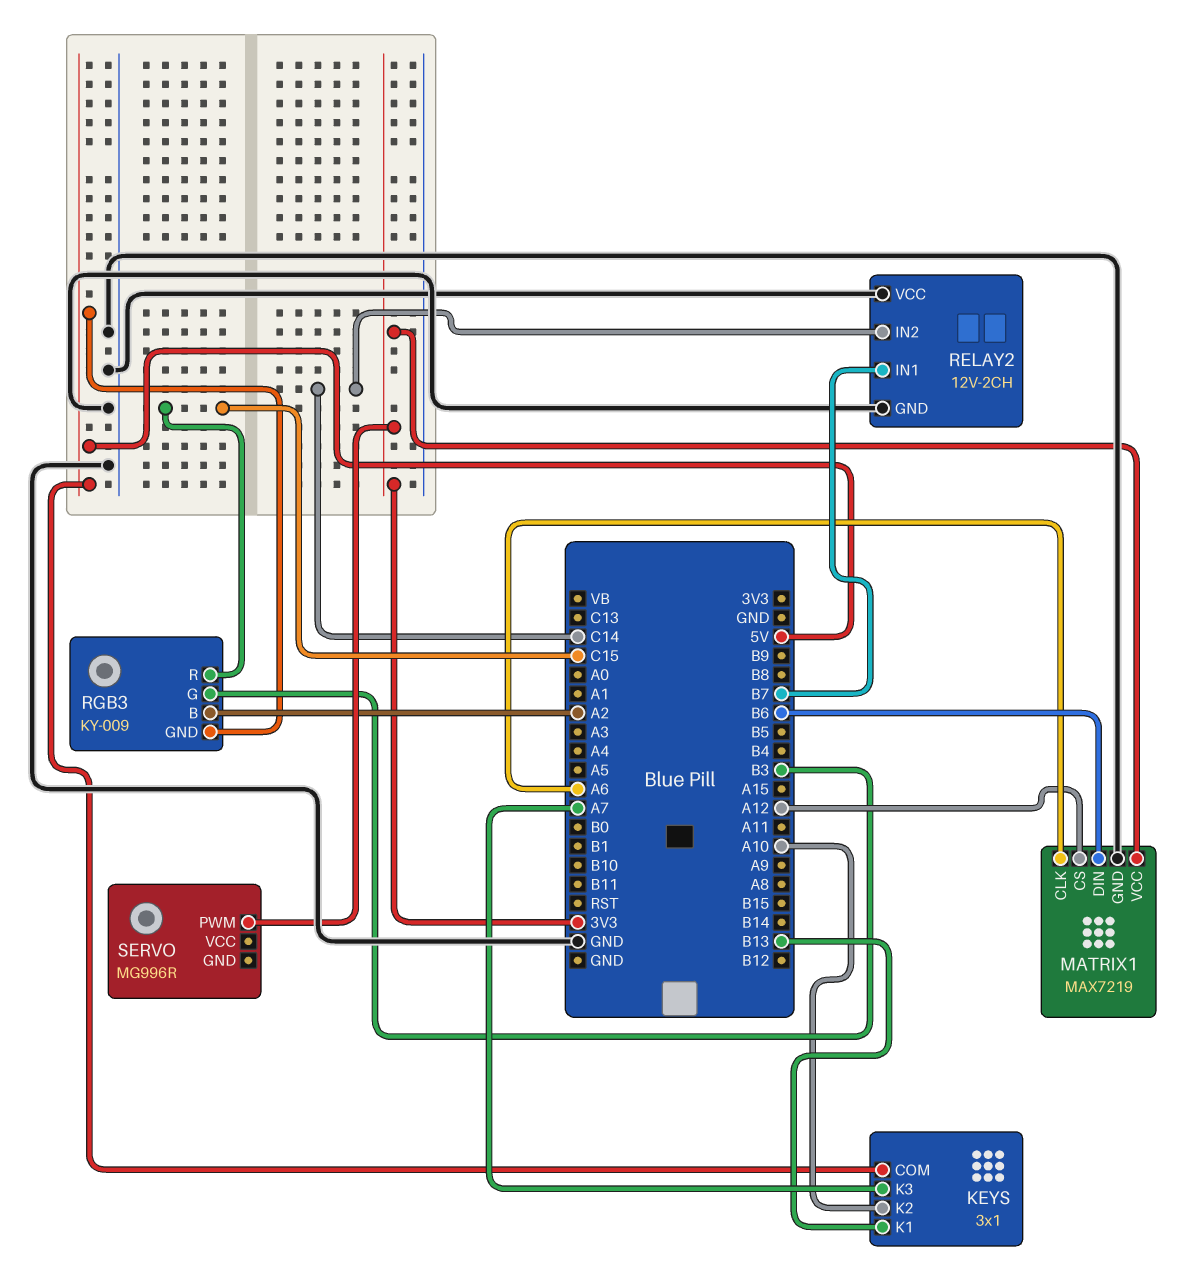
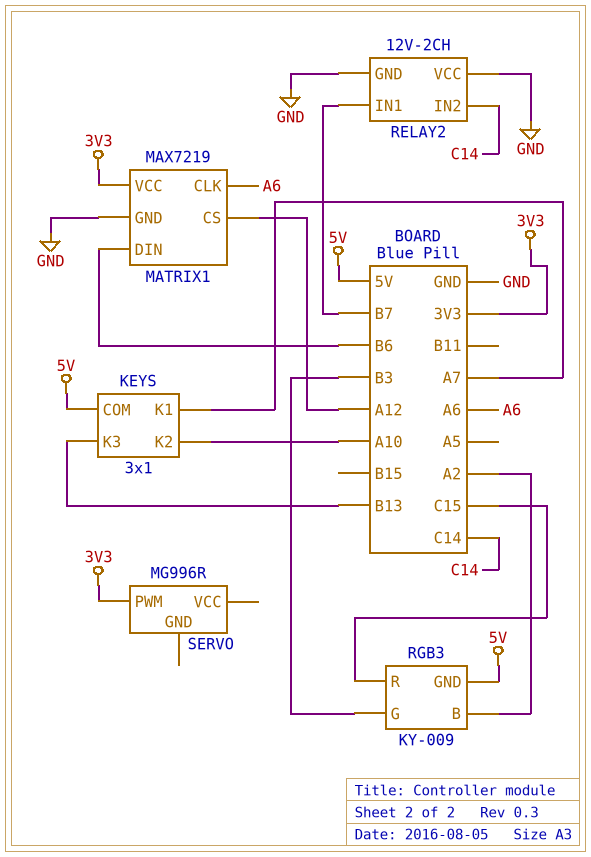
KEYS pin K1: B13 -> A7
KEYS pin K3: A7 -> B13

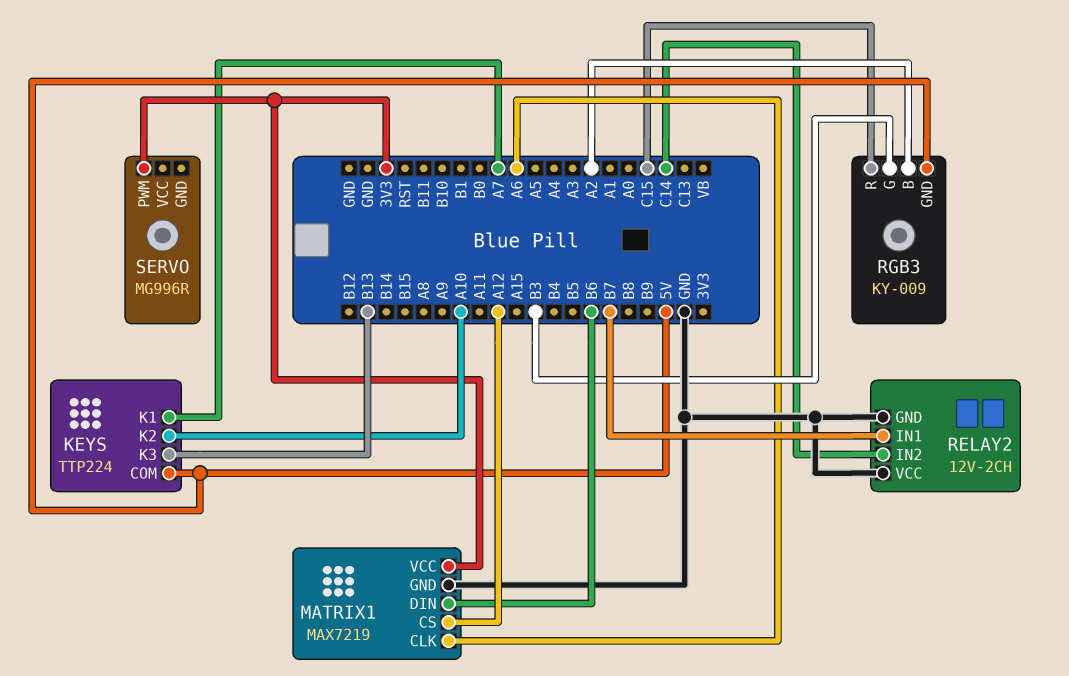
KEYS: 3x1 -> TTP224

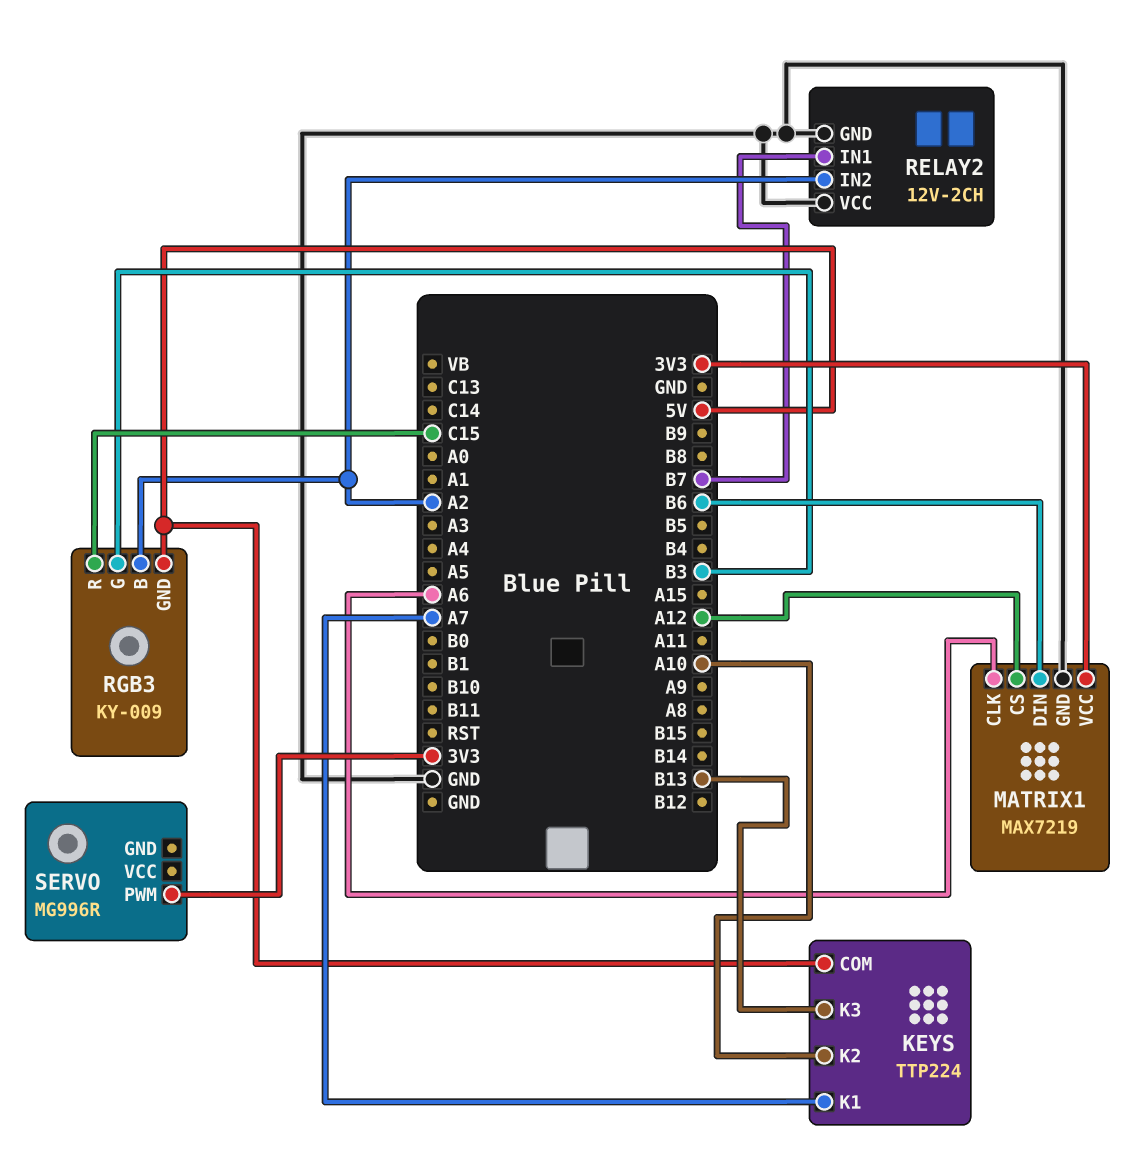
RELAY2 pin IN2: C14 -> A2

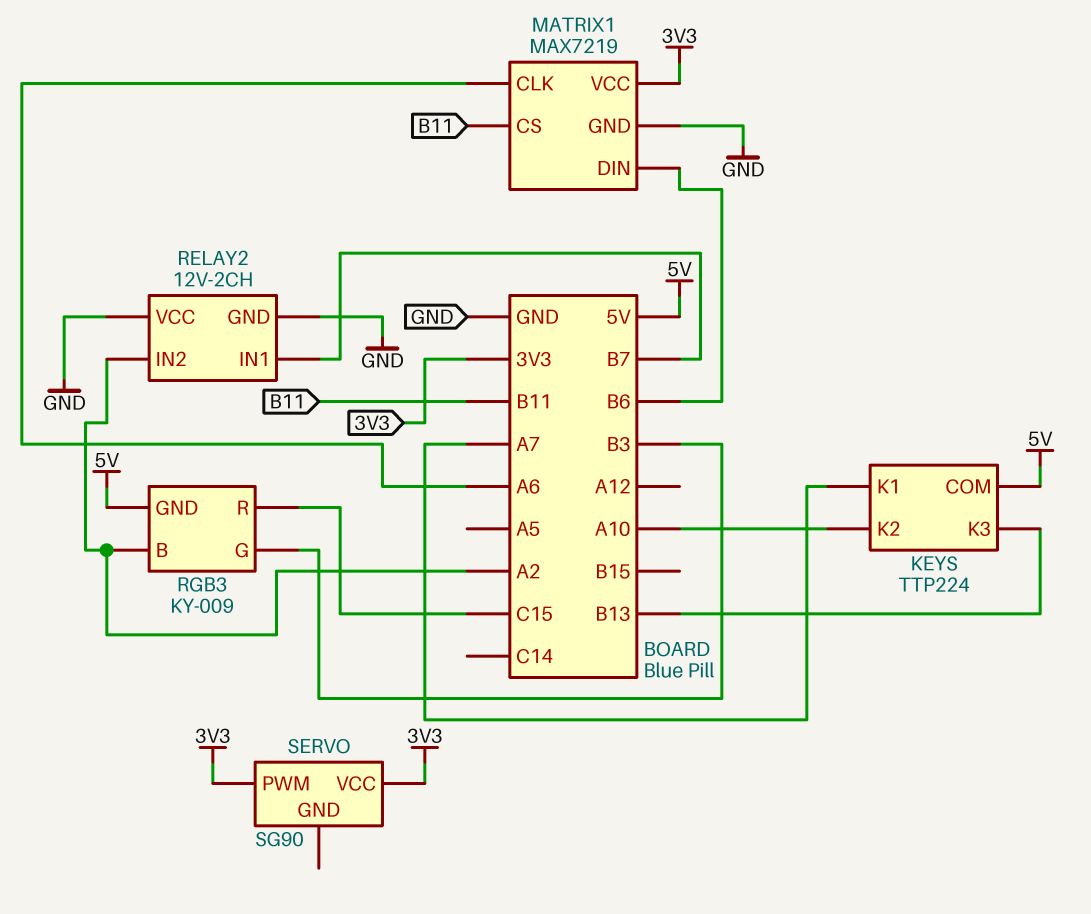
MATRIX1 pin CS: A12 -> B11
SERVO: MG996R -> SG90
SERVO pin VCC: none -> 3V3

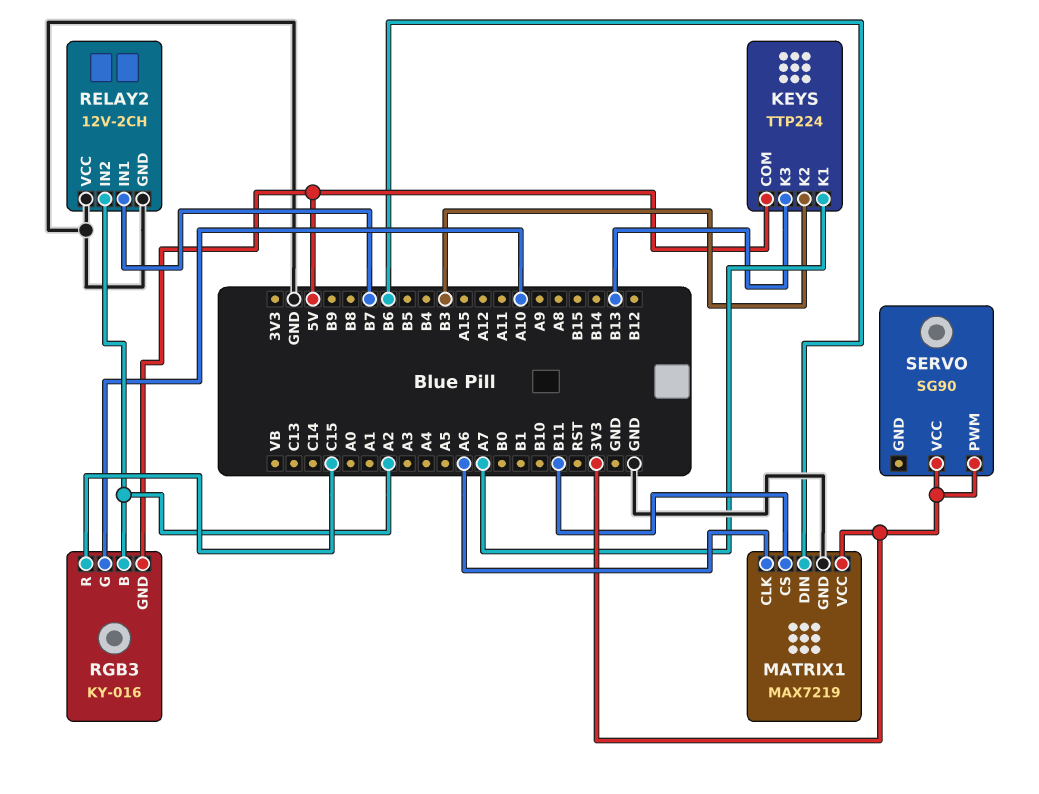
KEYS pin K2: A10 -> B3
RGB3: KY-009 -> KY-016
RGB3 pin G: B3 -> A10

